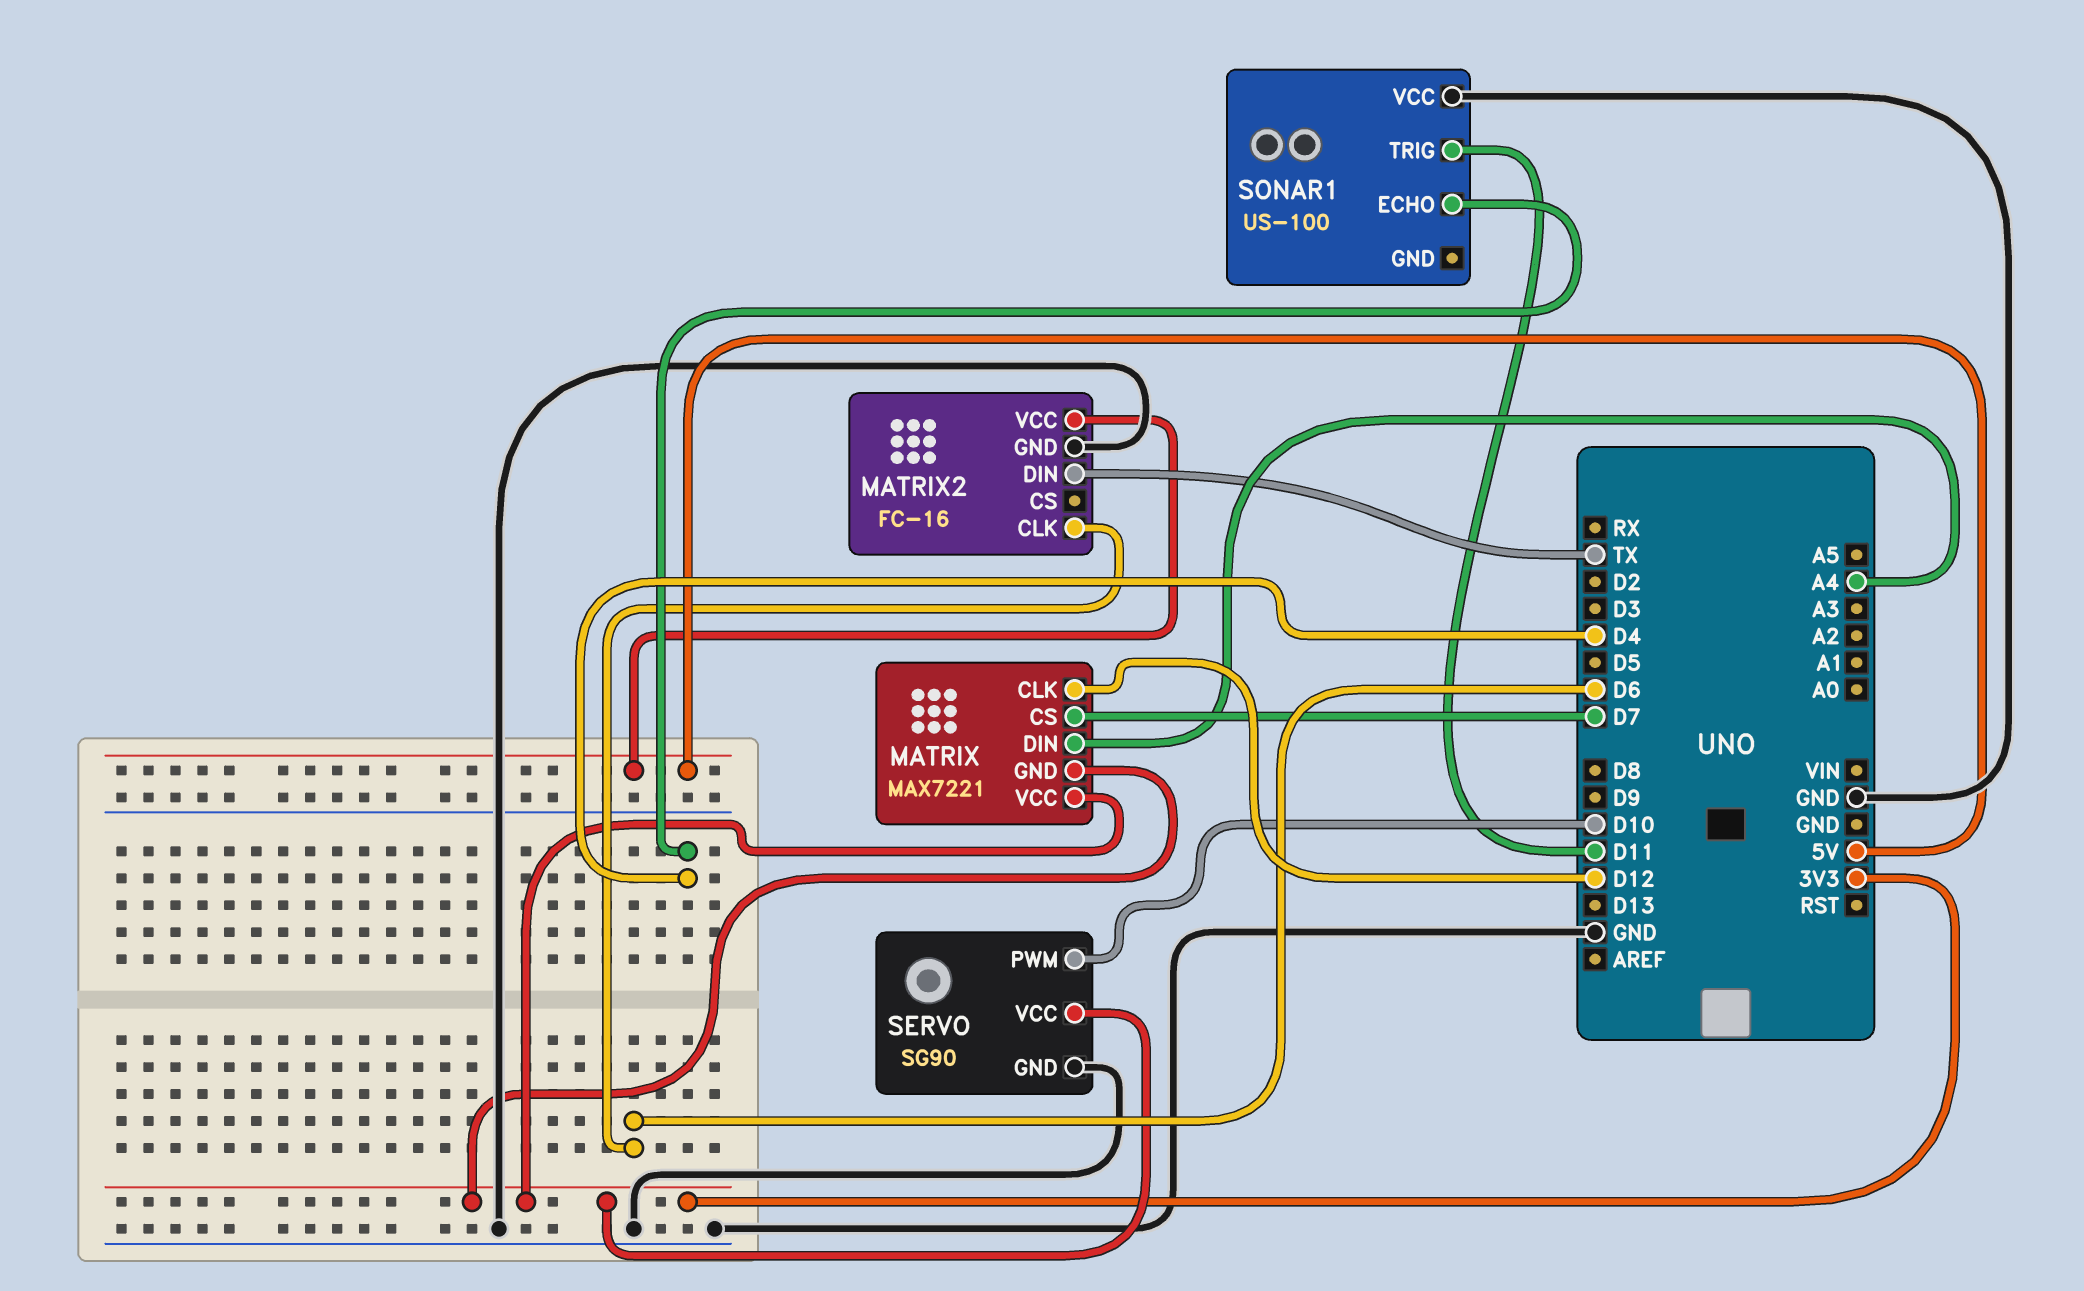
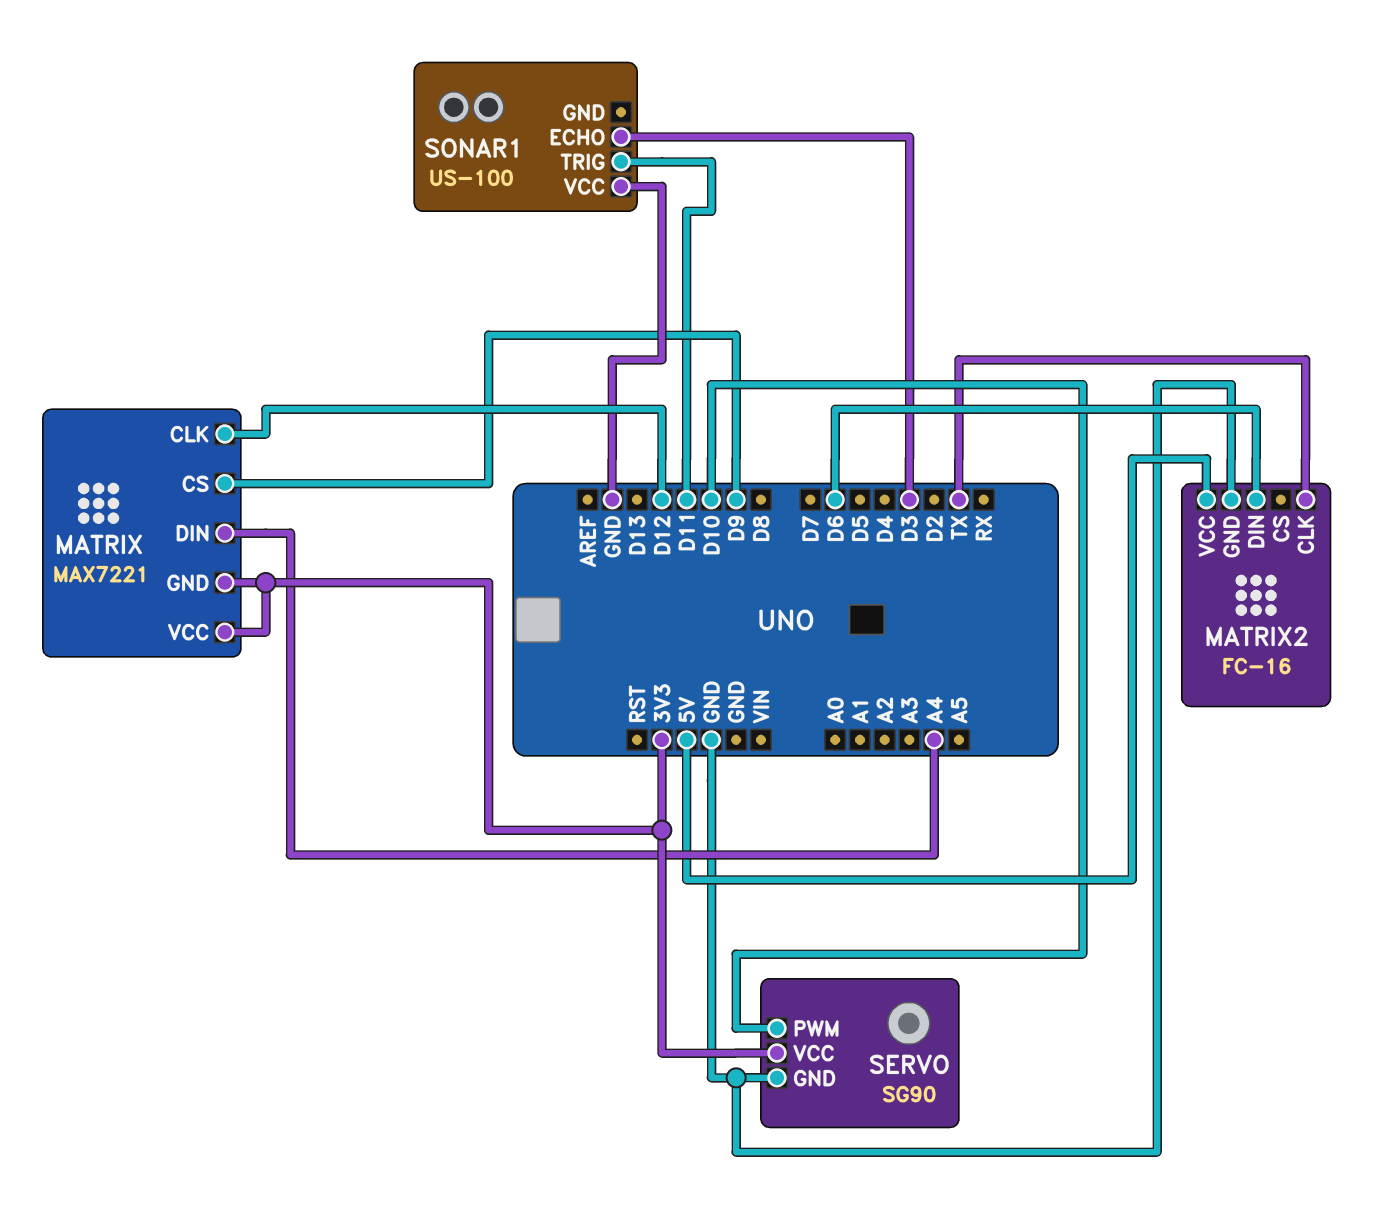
MATRIX pin CS: D7 -> D9
MATRIX2 pin CLK: D6 -> TX
MATRIX2 pin DIN: TX -> D6
SONAR1 pin ECHO: D4 -> D3

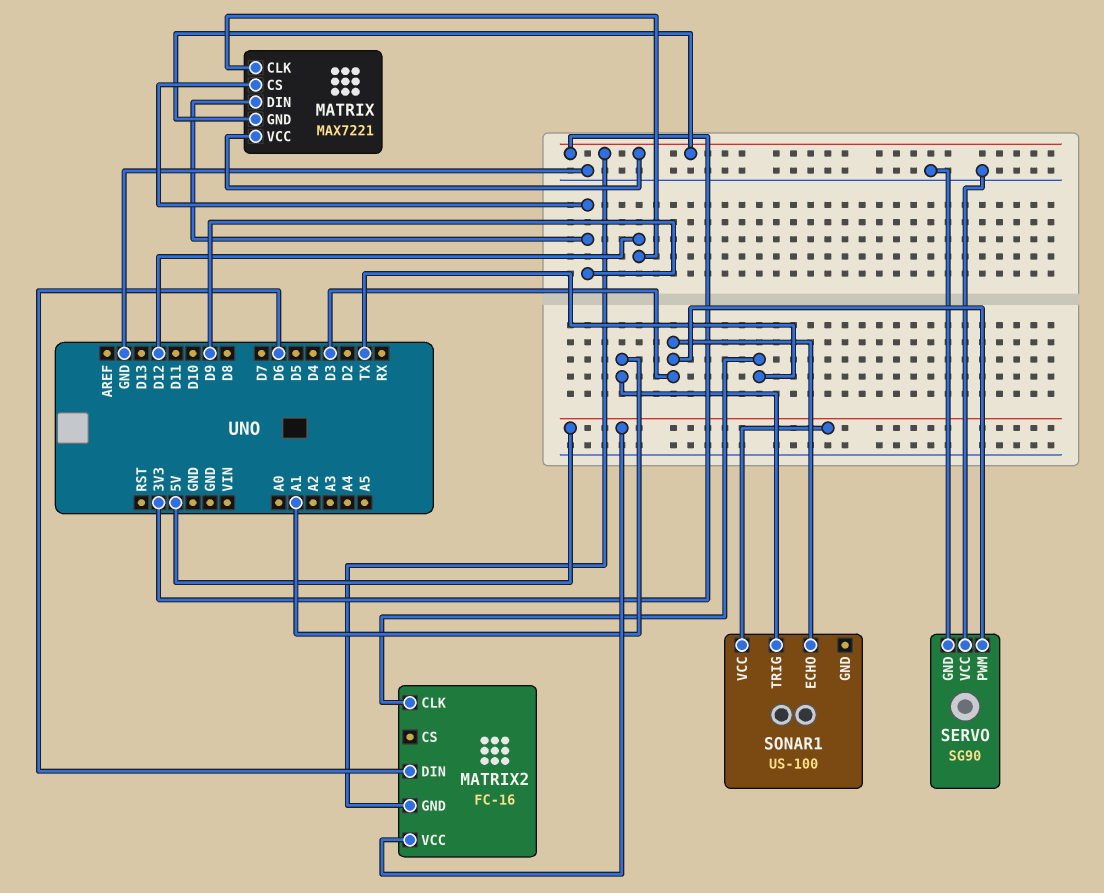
MATRIX pin DIN: A4 -> D9
MATRIX2 pin GND: GND -> 3V3
SERVO pin PWM: D10 -> D3
SERVO pin VCC: 3V3 -> GND
SONAR1 pin TRIG: D11 -> A1
SONAR1 pin VCC: GND -> 5V

